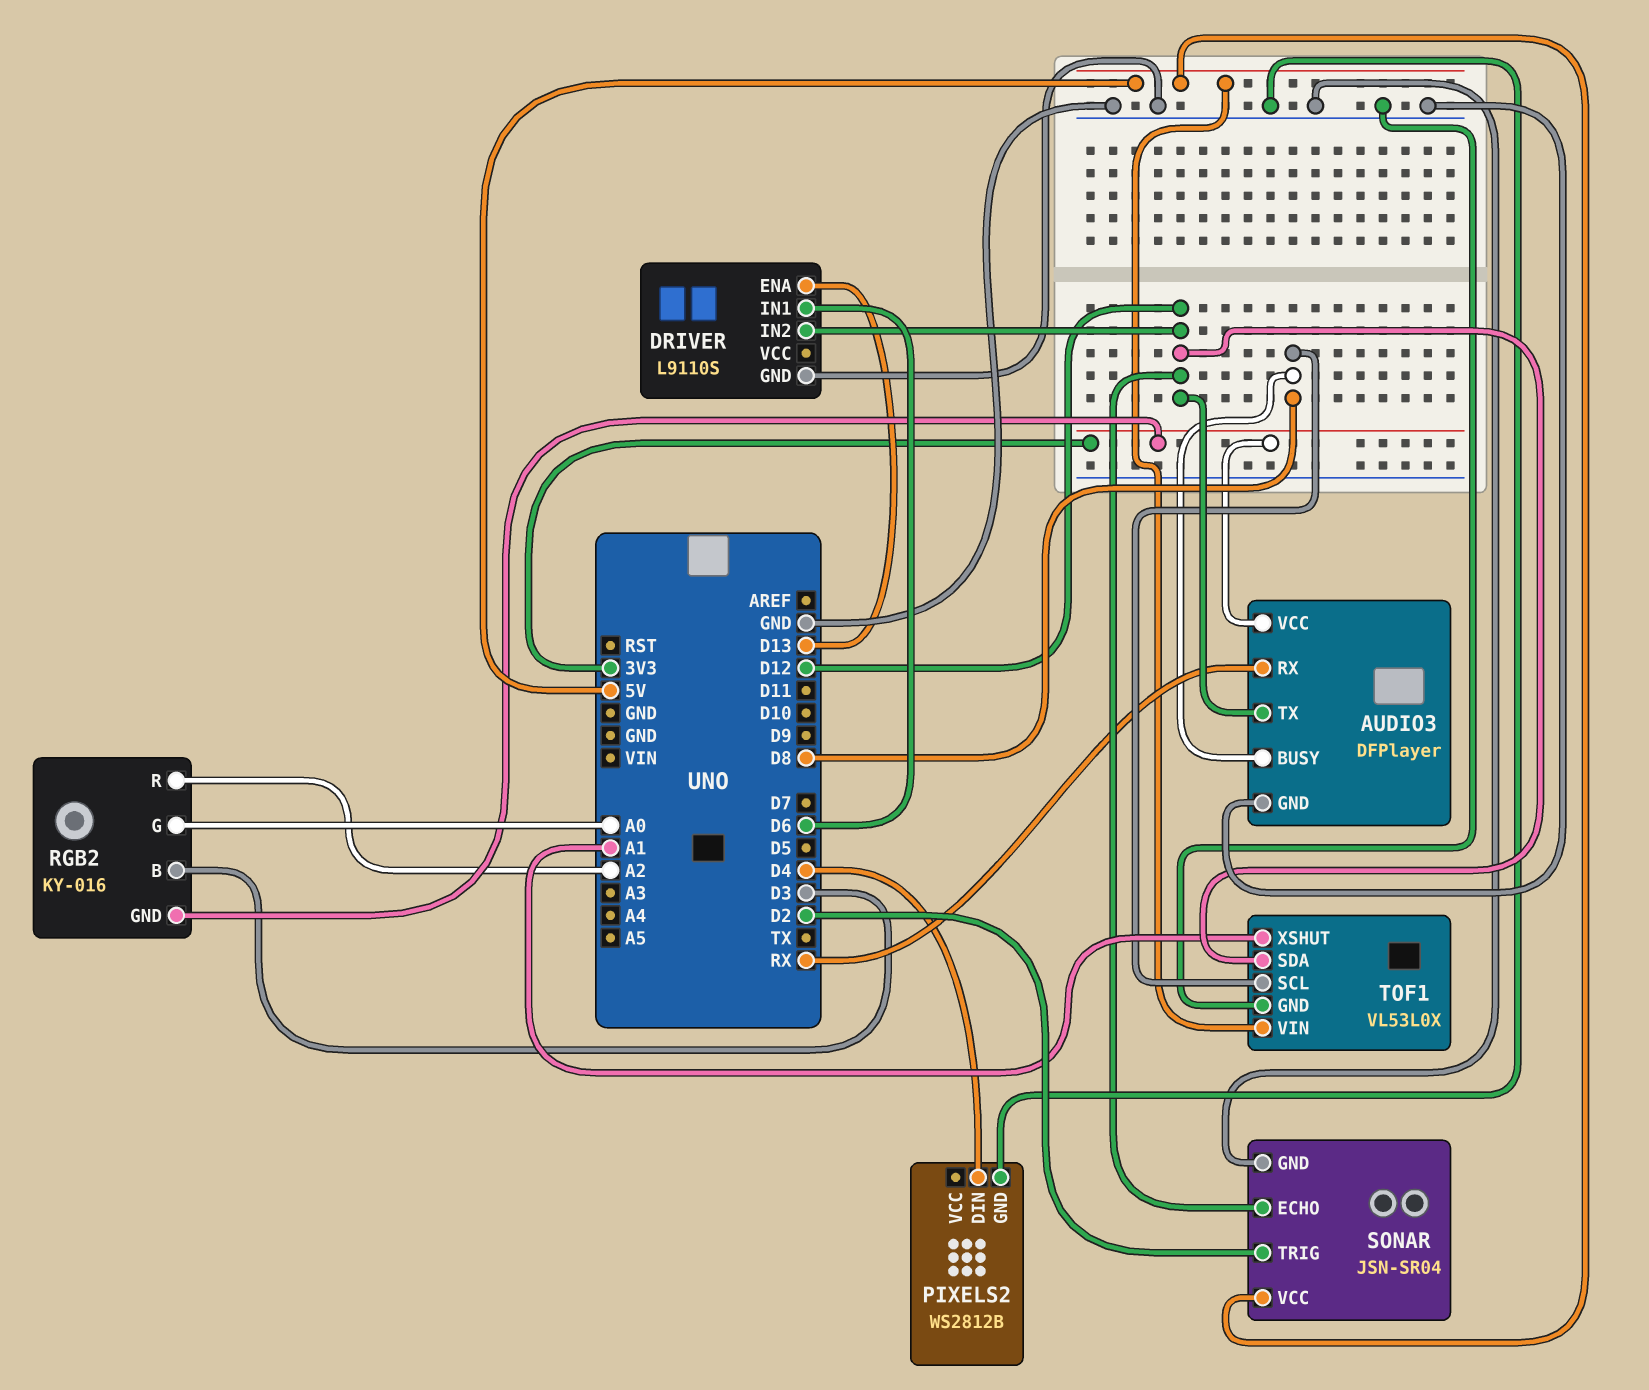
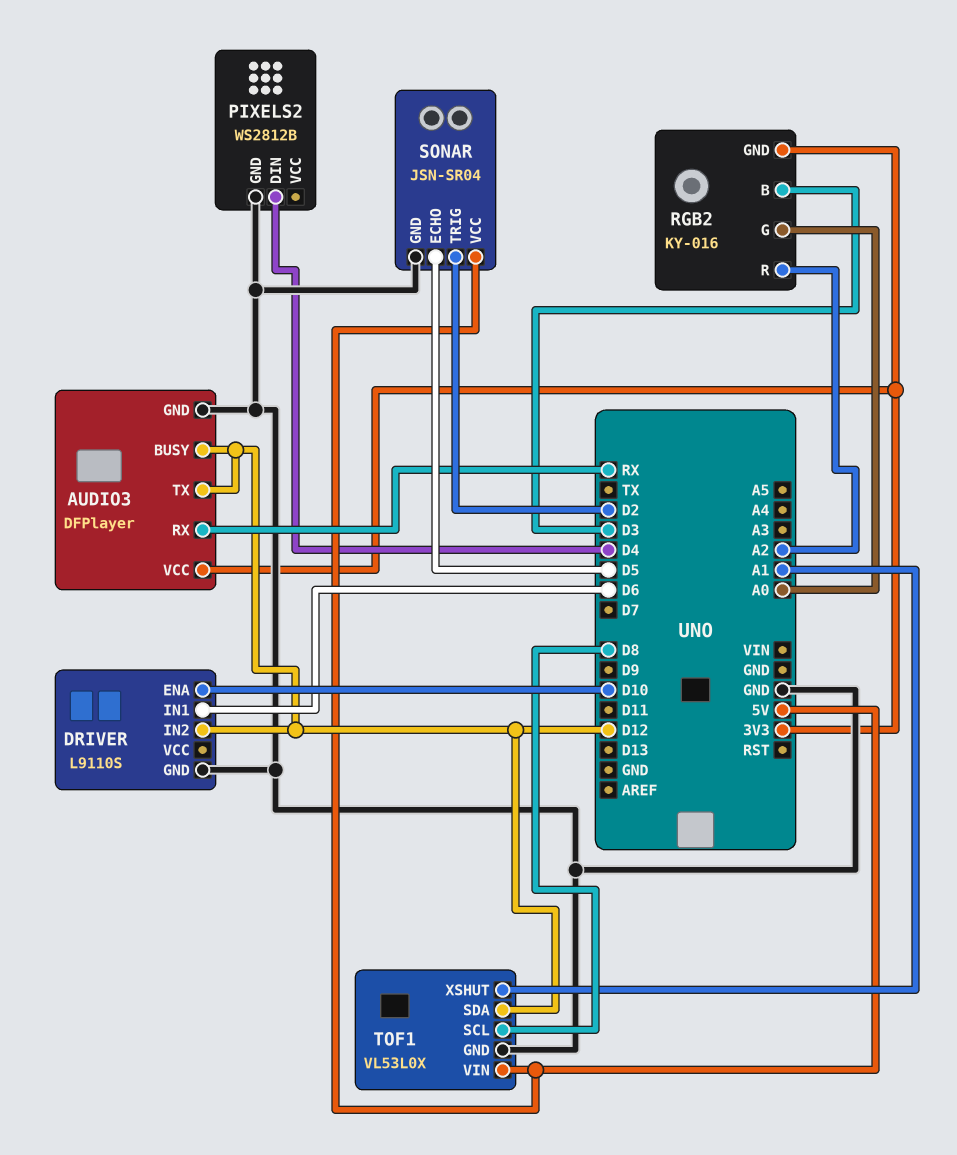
AUDIO3 pin BUSY: D8 -> D12
DRIVER pin ENA: D13 -> D10
SONAR pin ECHO: D12 -> D5

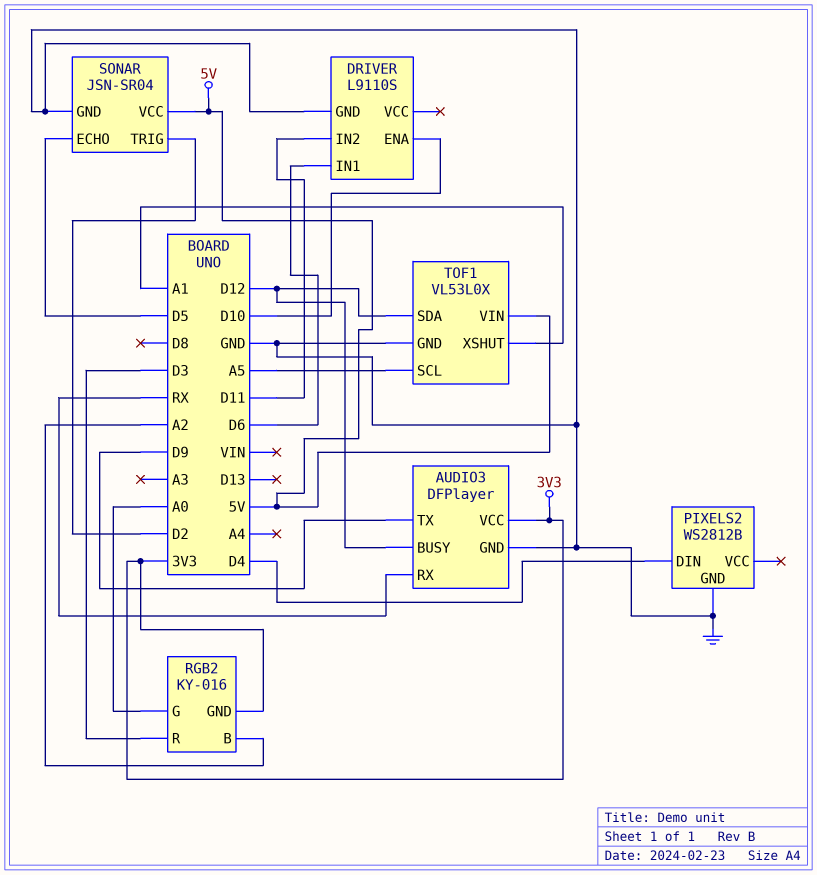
AUDIO3 pin TX: D12 -> D9
DRIVER pin IN2: D12 -> D11
RGB2 pin B: D3 -> A2
RGB2 pin R: A2 -> D3
TOF1 pin SCL: D8 -> A5

